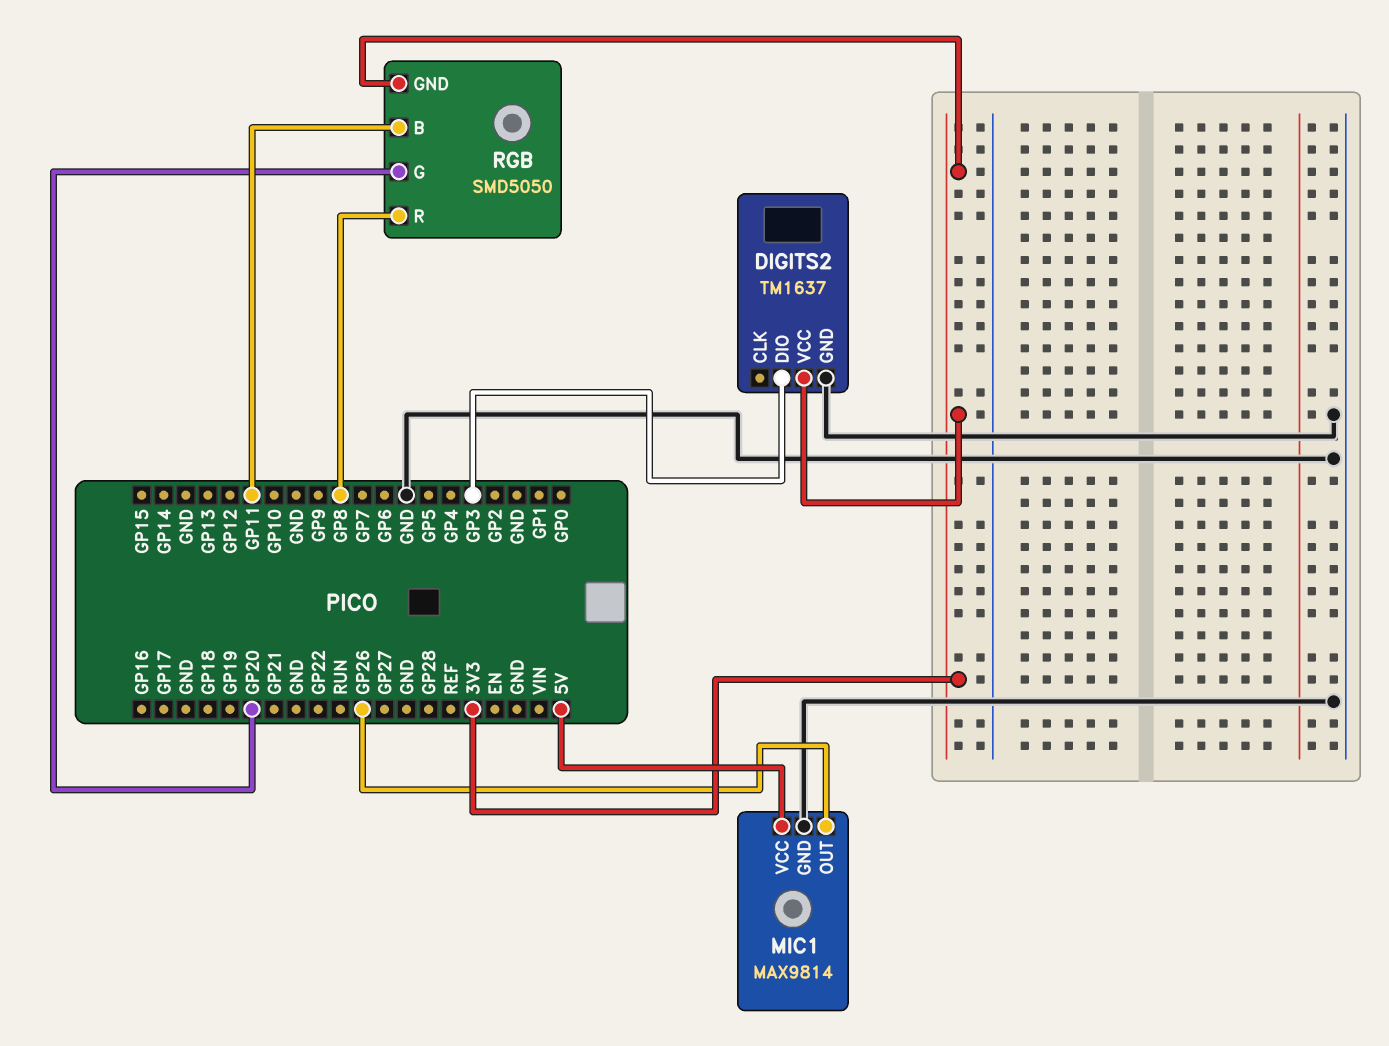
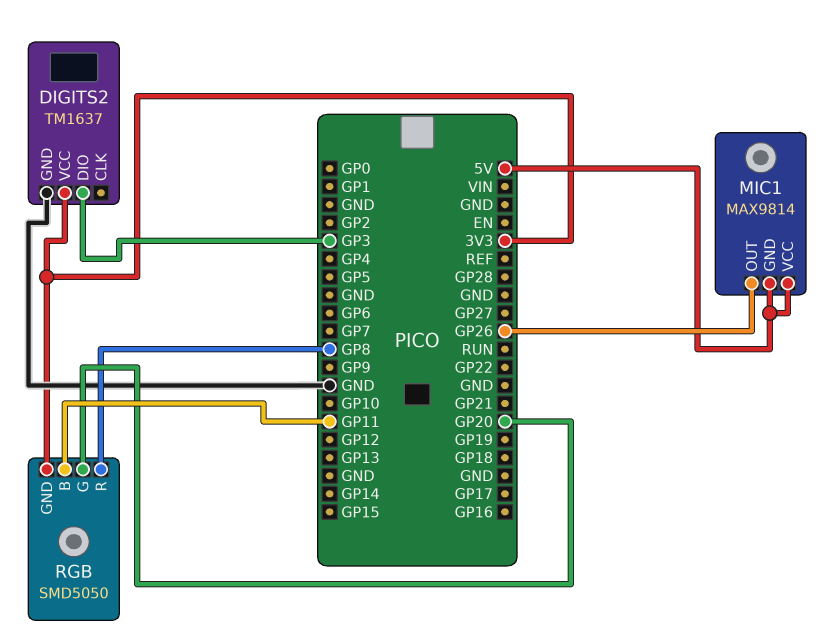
MIC1 pin GND: GND -> 5V

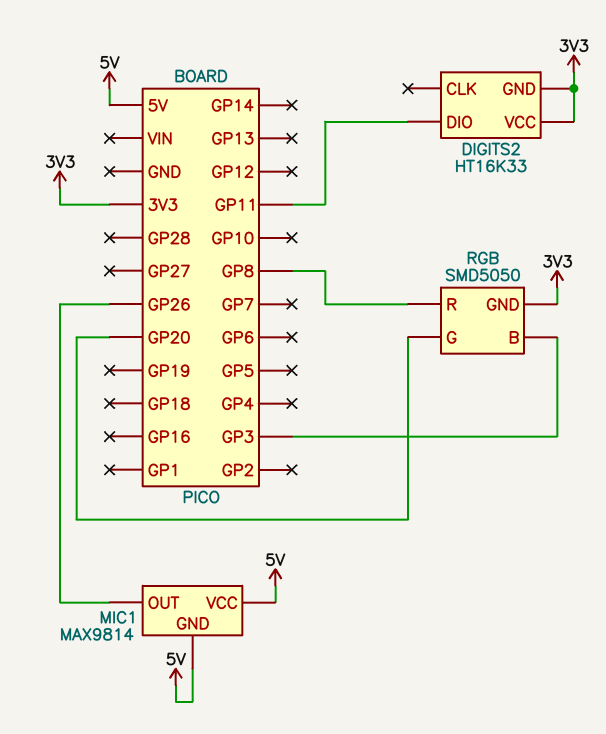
DIGITS2: TM1637 -> HT16K33
DIGITS2 pin DIO: GP3 -> GP11
DIGITS2 pin GND: GND -> 3V3
RGB pin B: GP11 -> GP3

